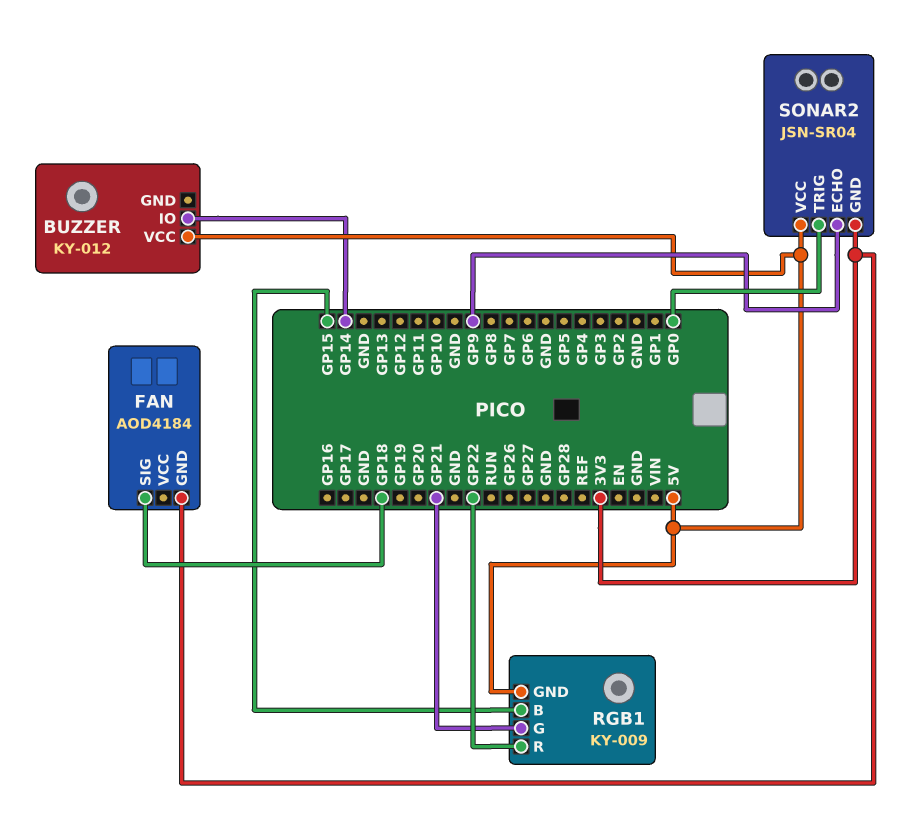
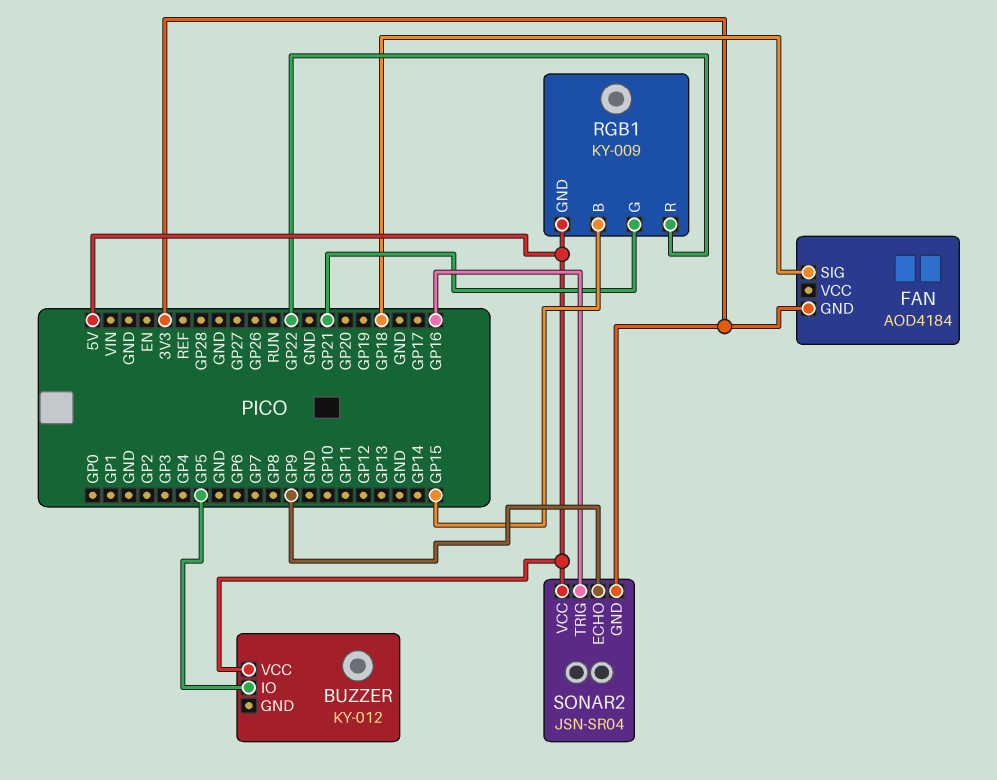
BUZZER pin IO: GP14 -> GP5
SONAR2 pin TRIG: GP0 -> GP16

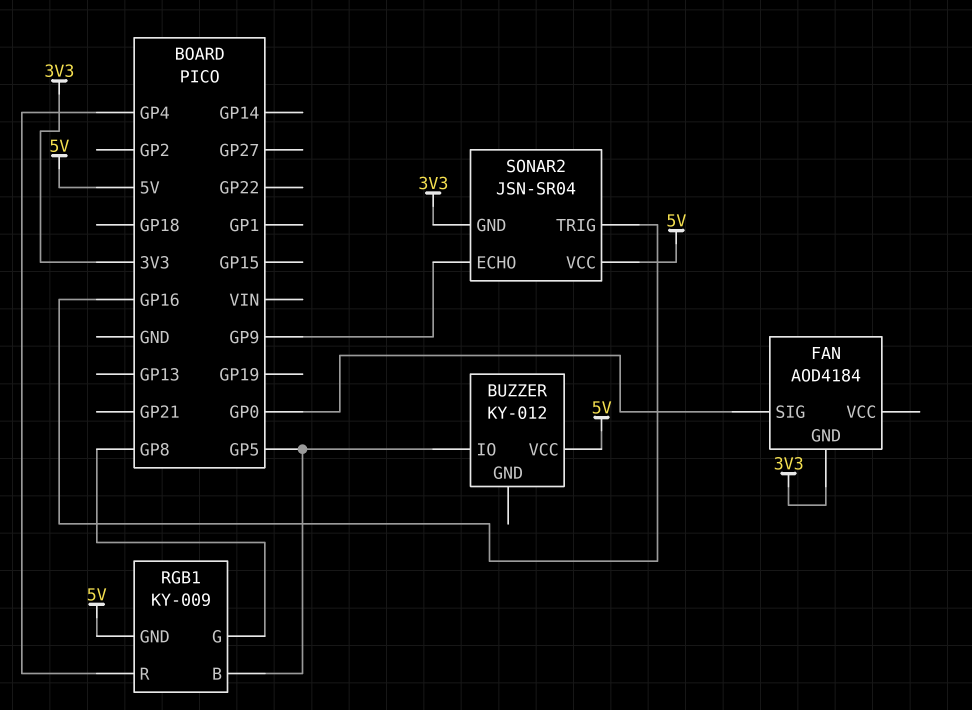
FAN pin SIG: GP18 -> GP0
RGB1 pin B: GP15 -> GP5
RGB1 pin G: GP21 -> GP8
RGB1 pin R: GP22 -> GP4

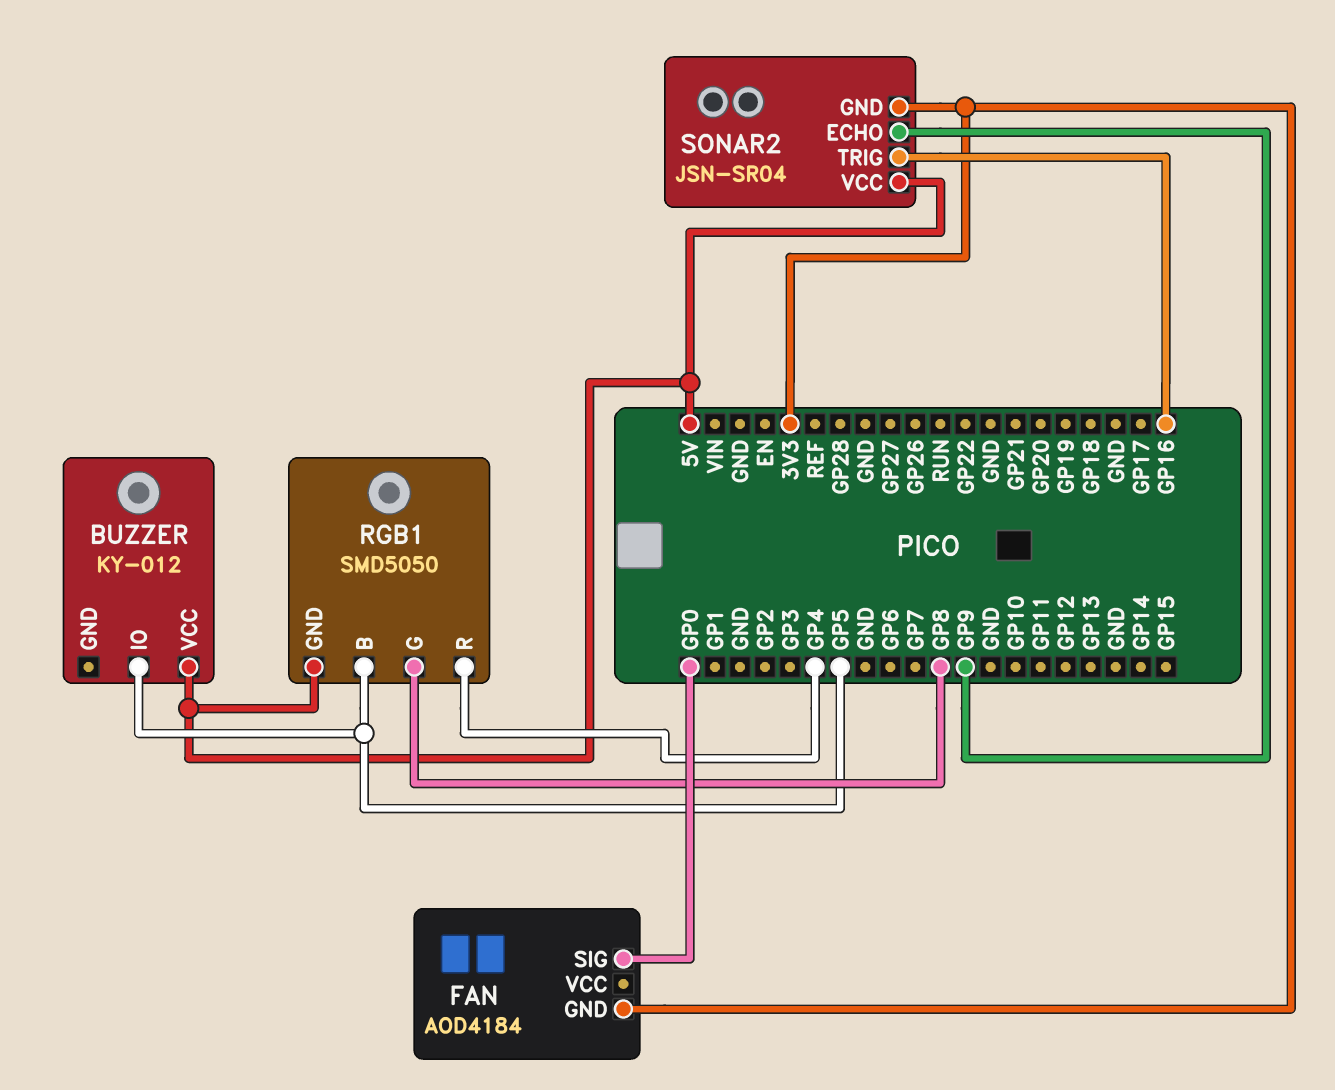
RGB1: KY-009 -> SMD5050

